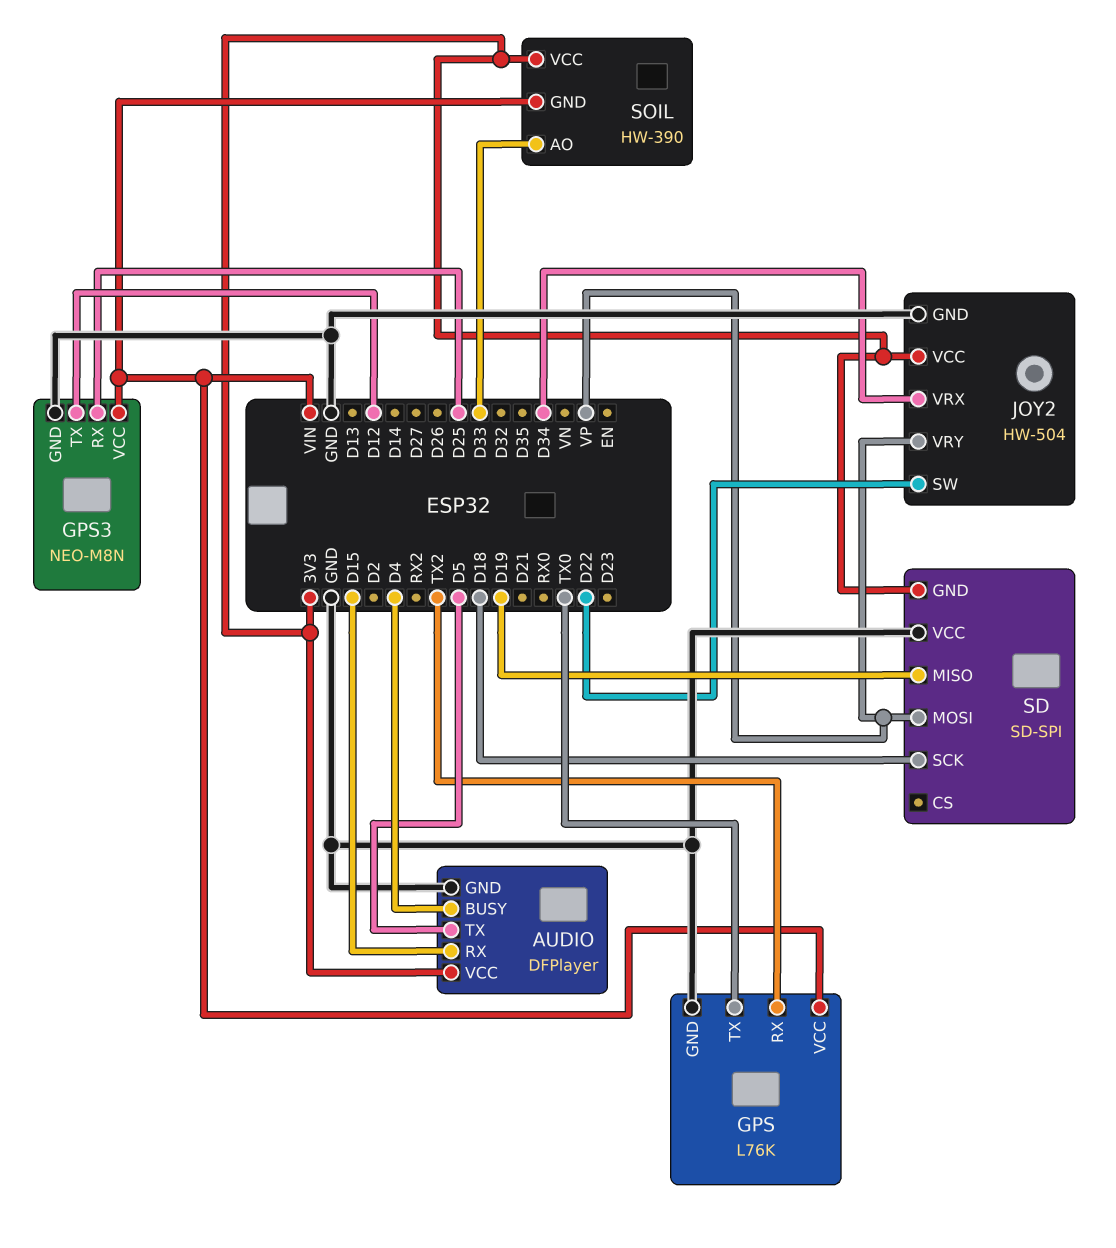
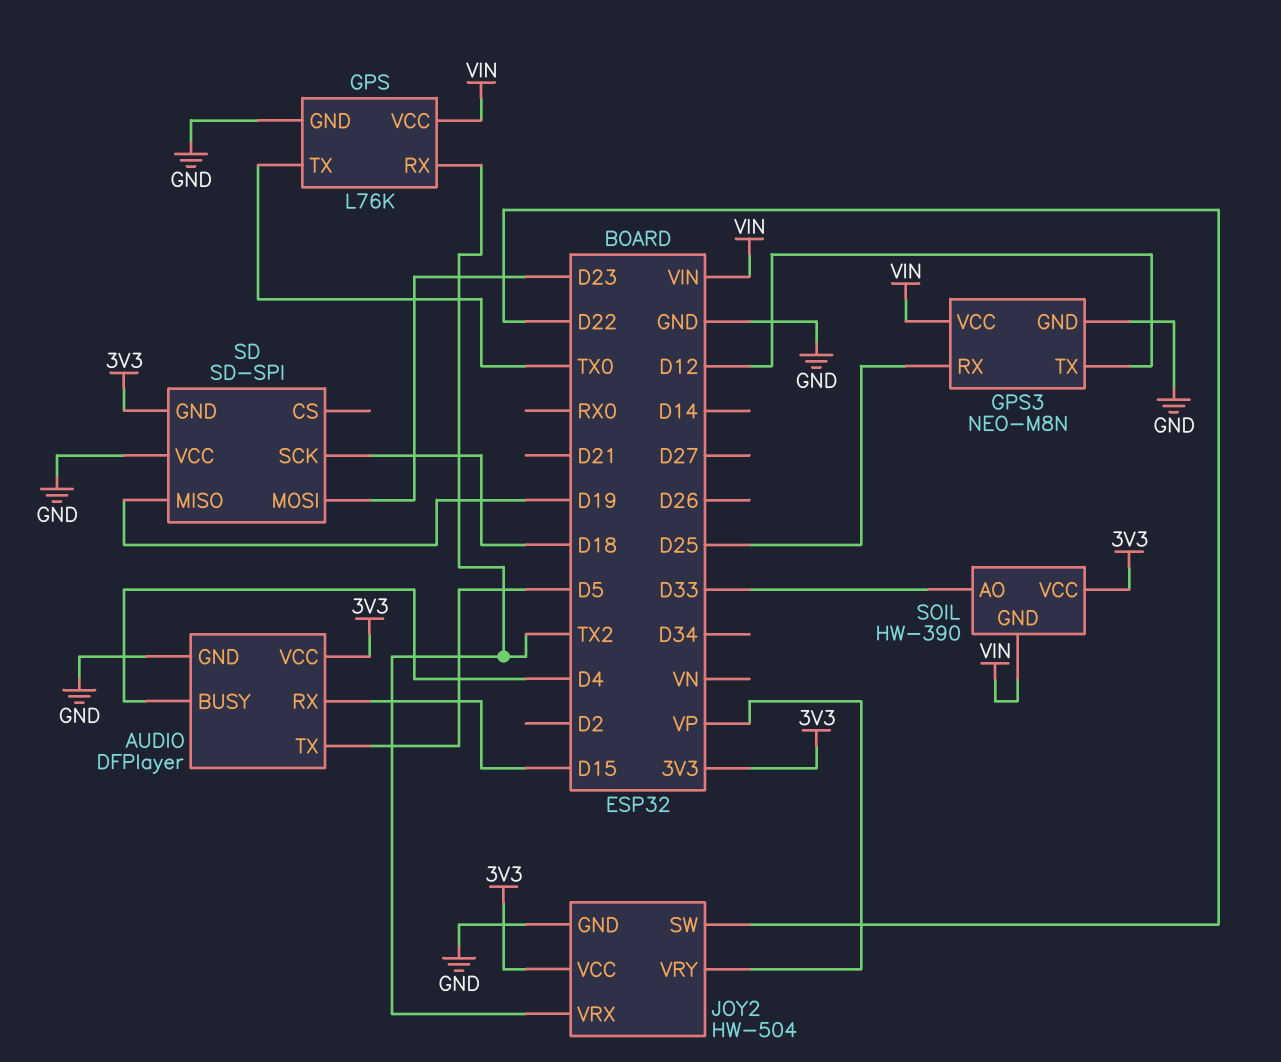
JOY2 pin VRX: D34 -> TX2
SD pin MOSI: VP -> D23

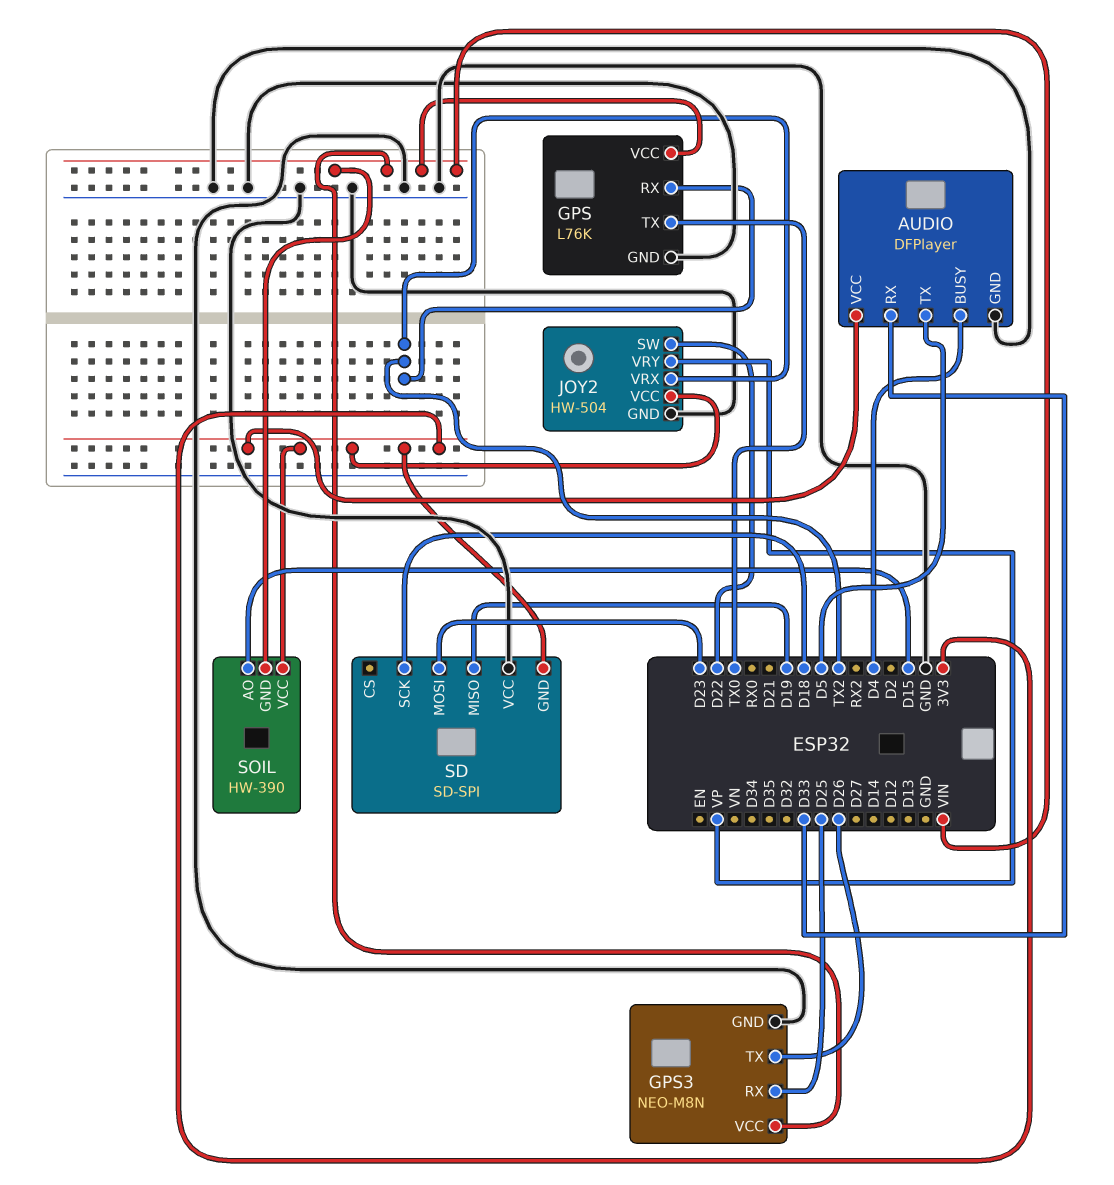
AUDIO pin RX: D15 -> D33
GPS3 pin TX: D12 -> D26
SOIL pin AO: D33 -> D15

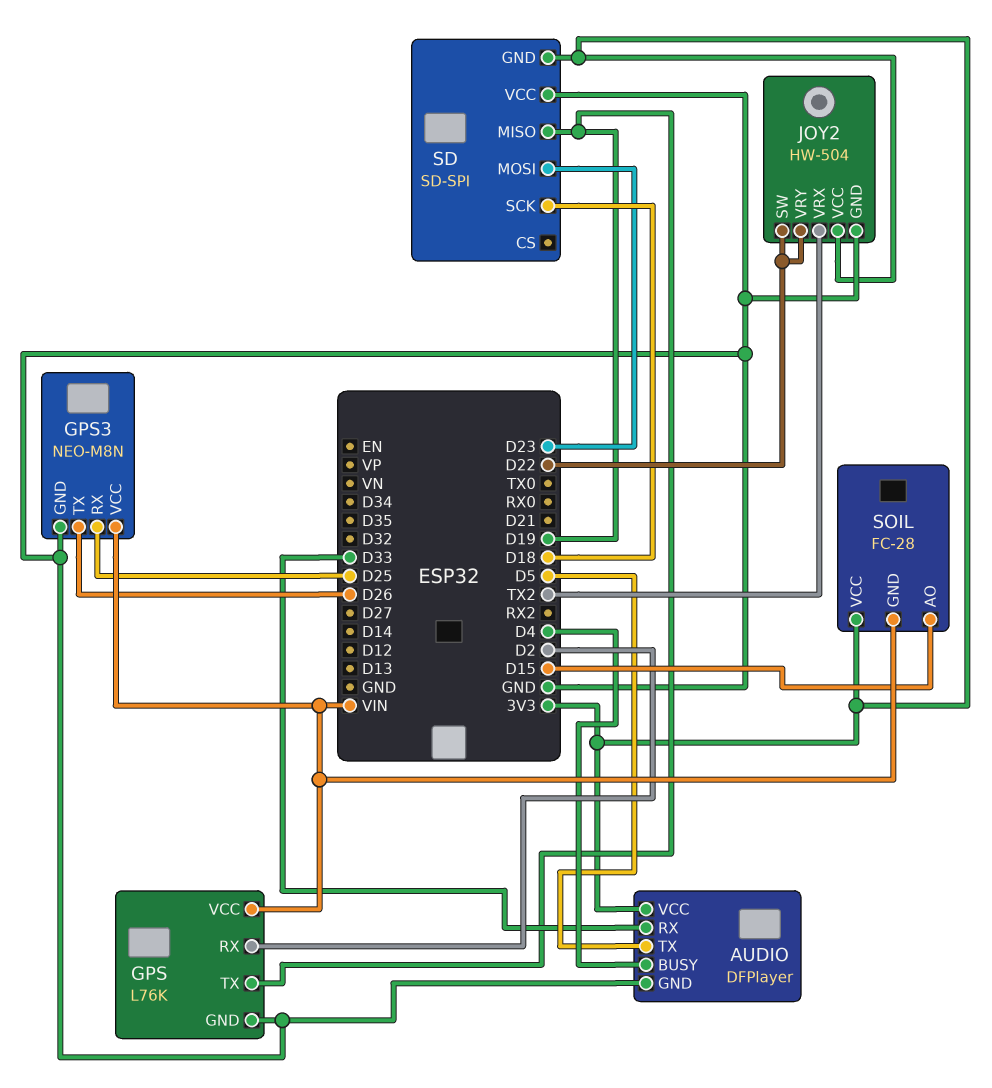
GPS pin RX: TX2 -> D2
GPS pin TX: TX0 -> D19
JOY2 pin VRY: VP -> D22
SOIL: HW-390 -> FC-28

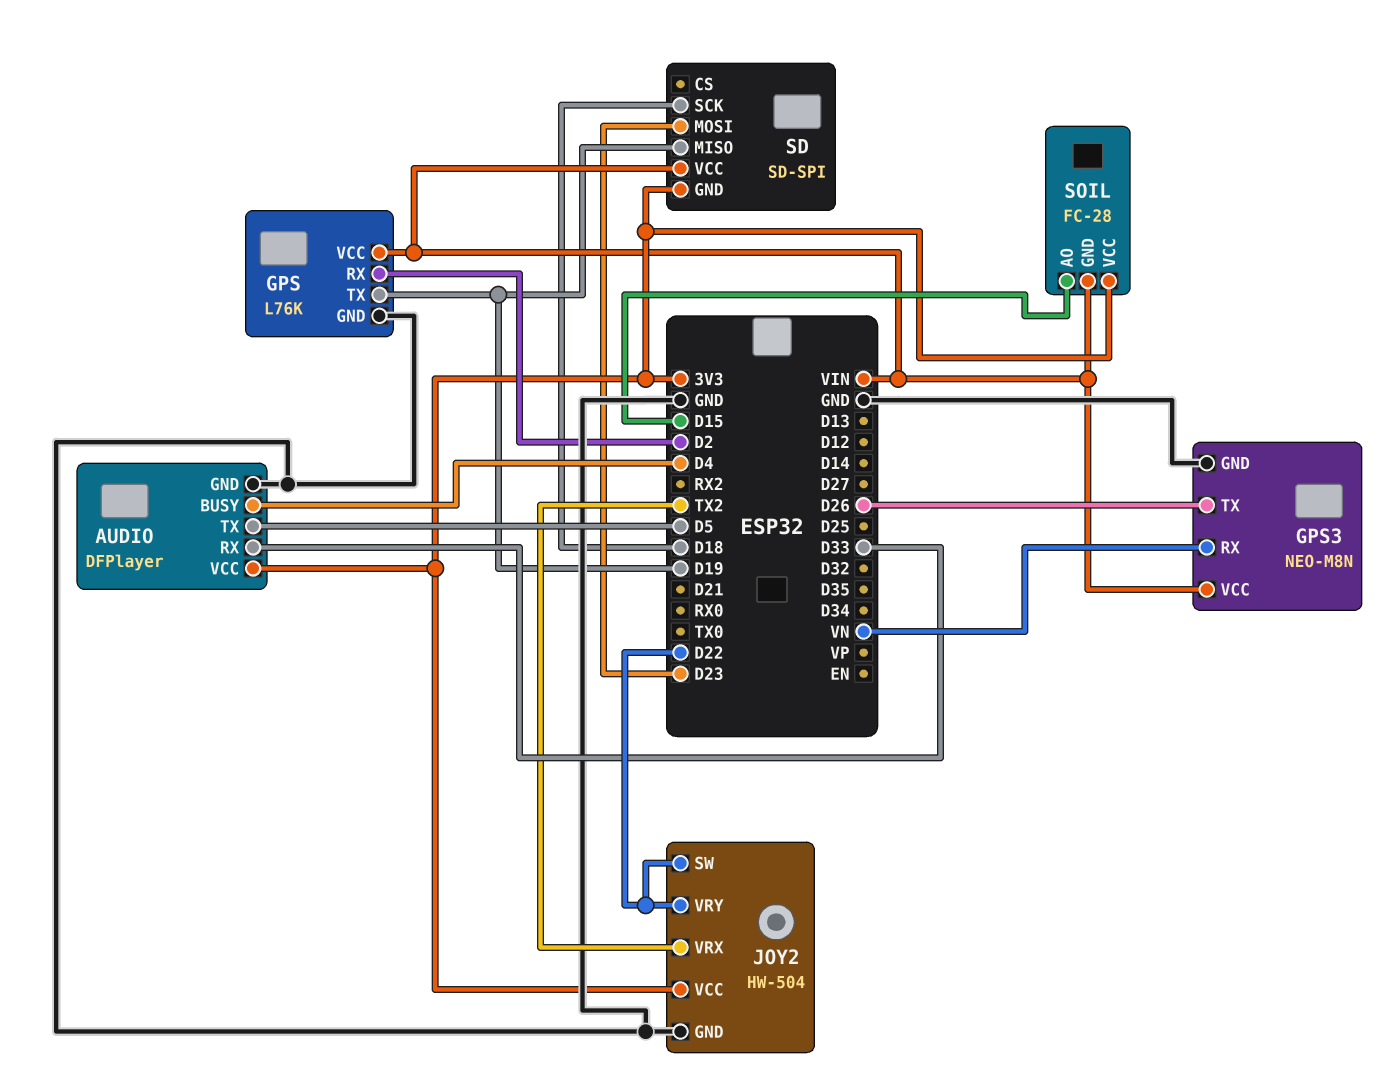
GPS3 pin RX: D25 -> VN
SD pin VCC: GND -> VIN

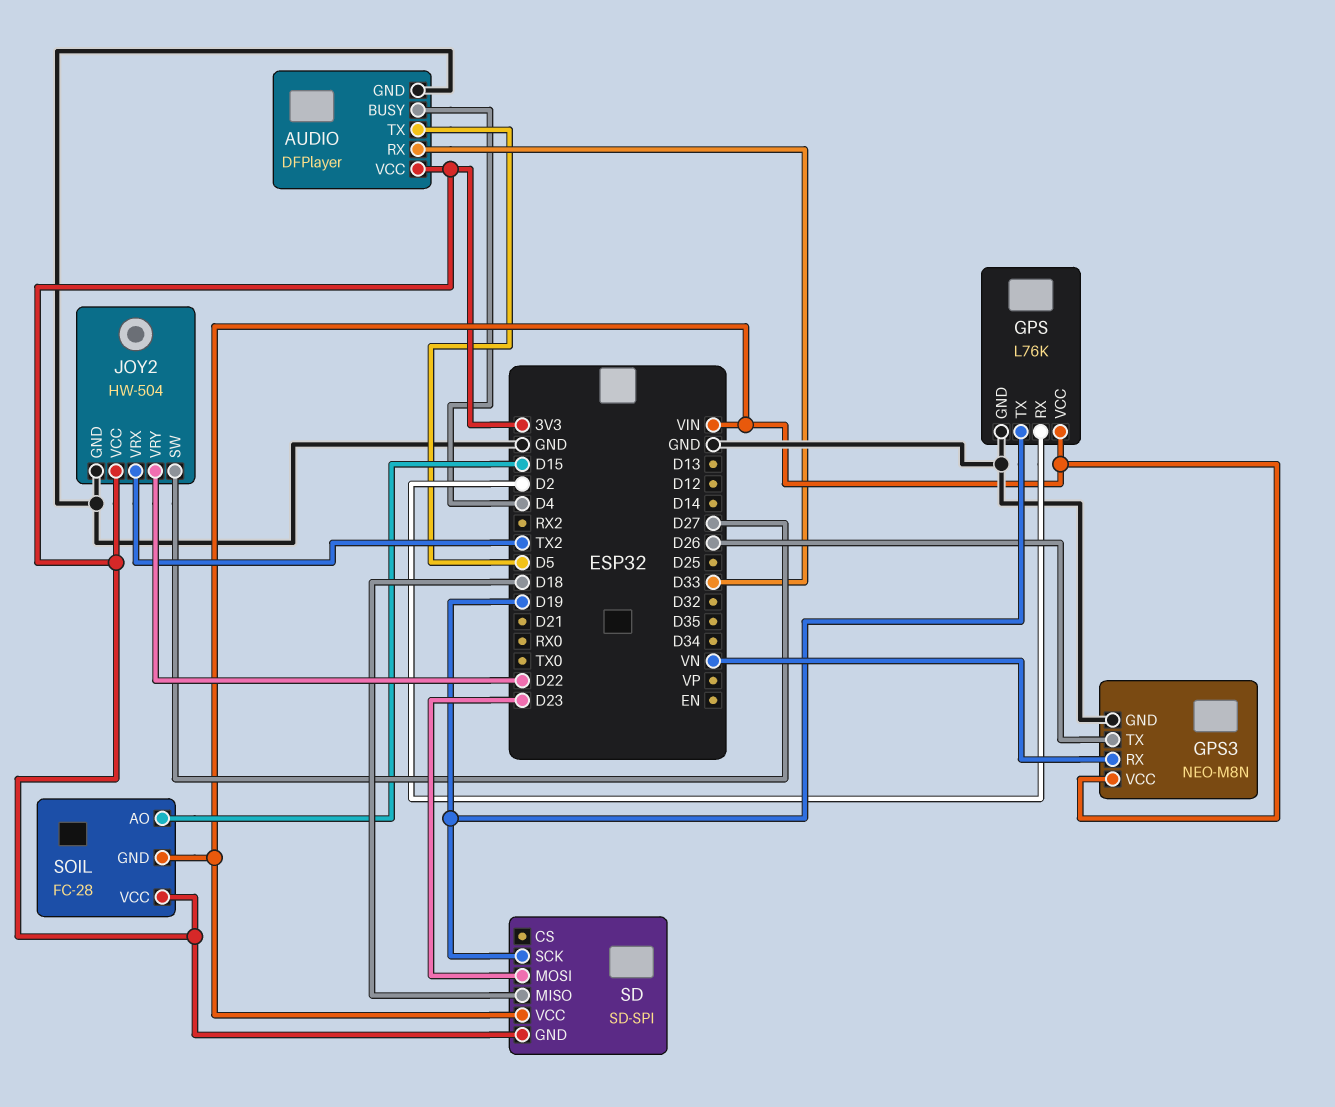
JOY2 pin SW: D22 -> D27
SD pin MISO: D19 -> D18
SD pin SCK: D18 -> D19

